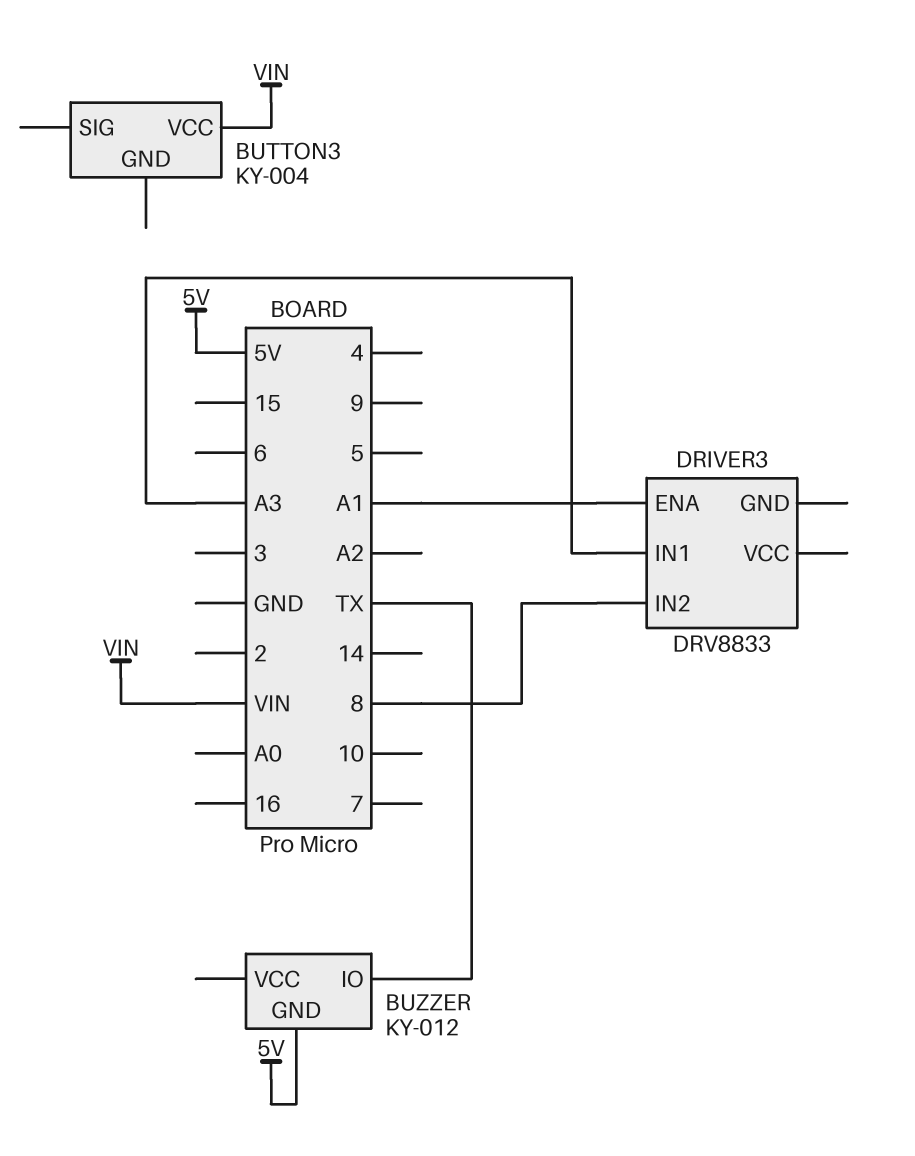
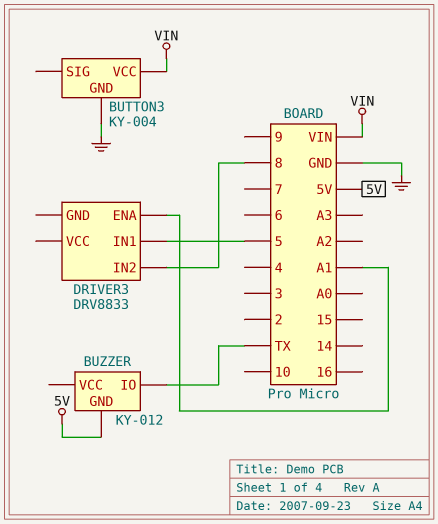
BUTTON3 pin GND: none -> GND
DRIVER3 pin IN1: A3 -> 5

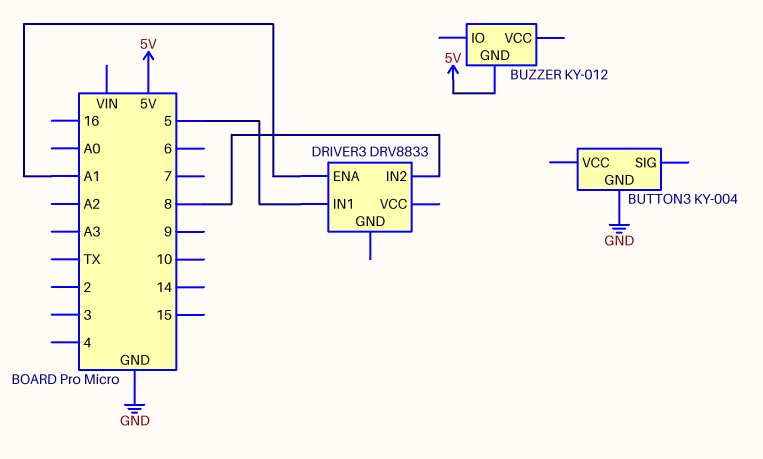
BUTTON3 pin VCC: VIN -> none
BUZZER pin IO: TX -> none

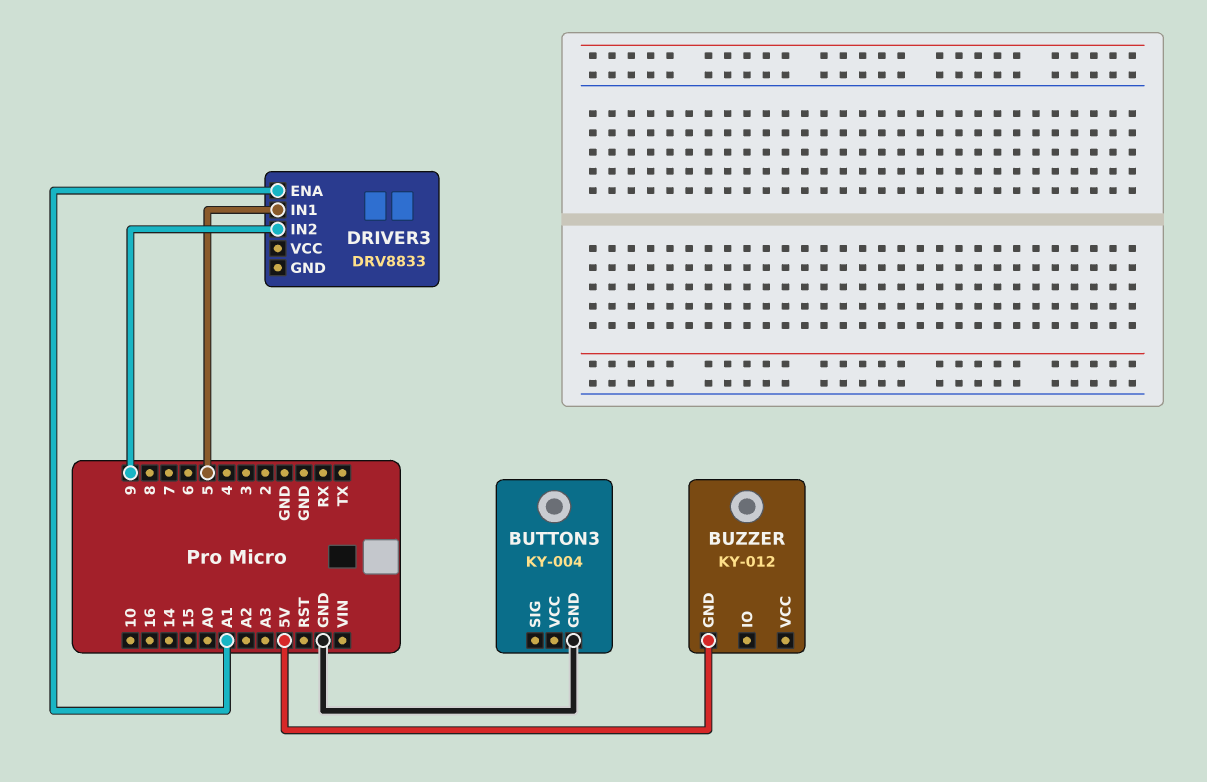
DRIVER3 pin IN2: 8 -> 9

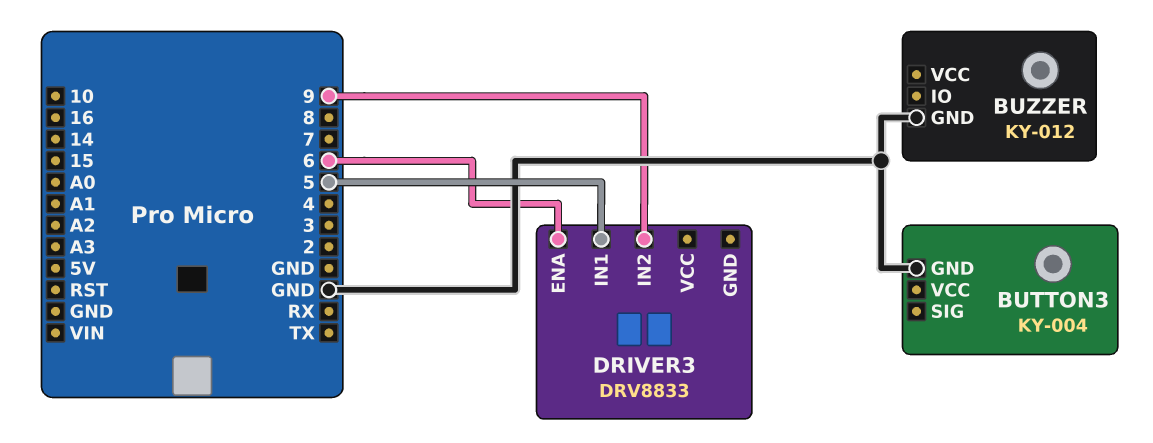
BUZZER pin GND: 5V -> GND
DRIVER3 pin ENA: A1 -> 6

